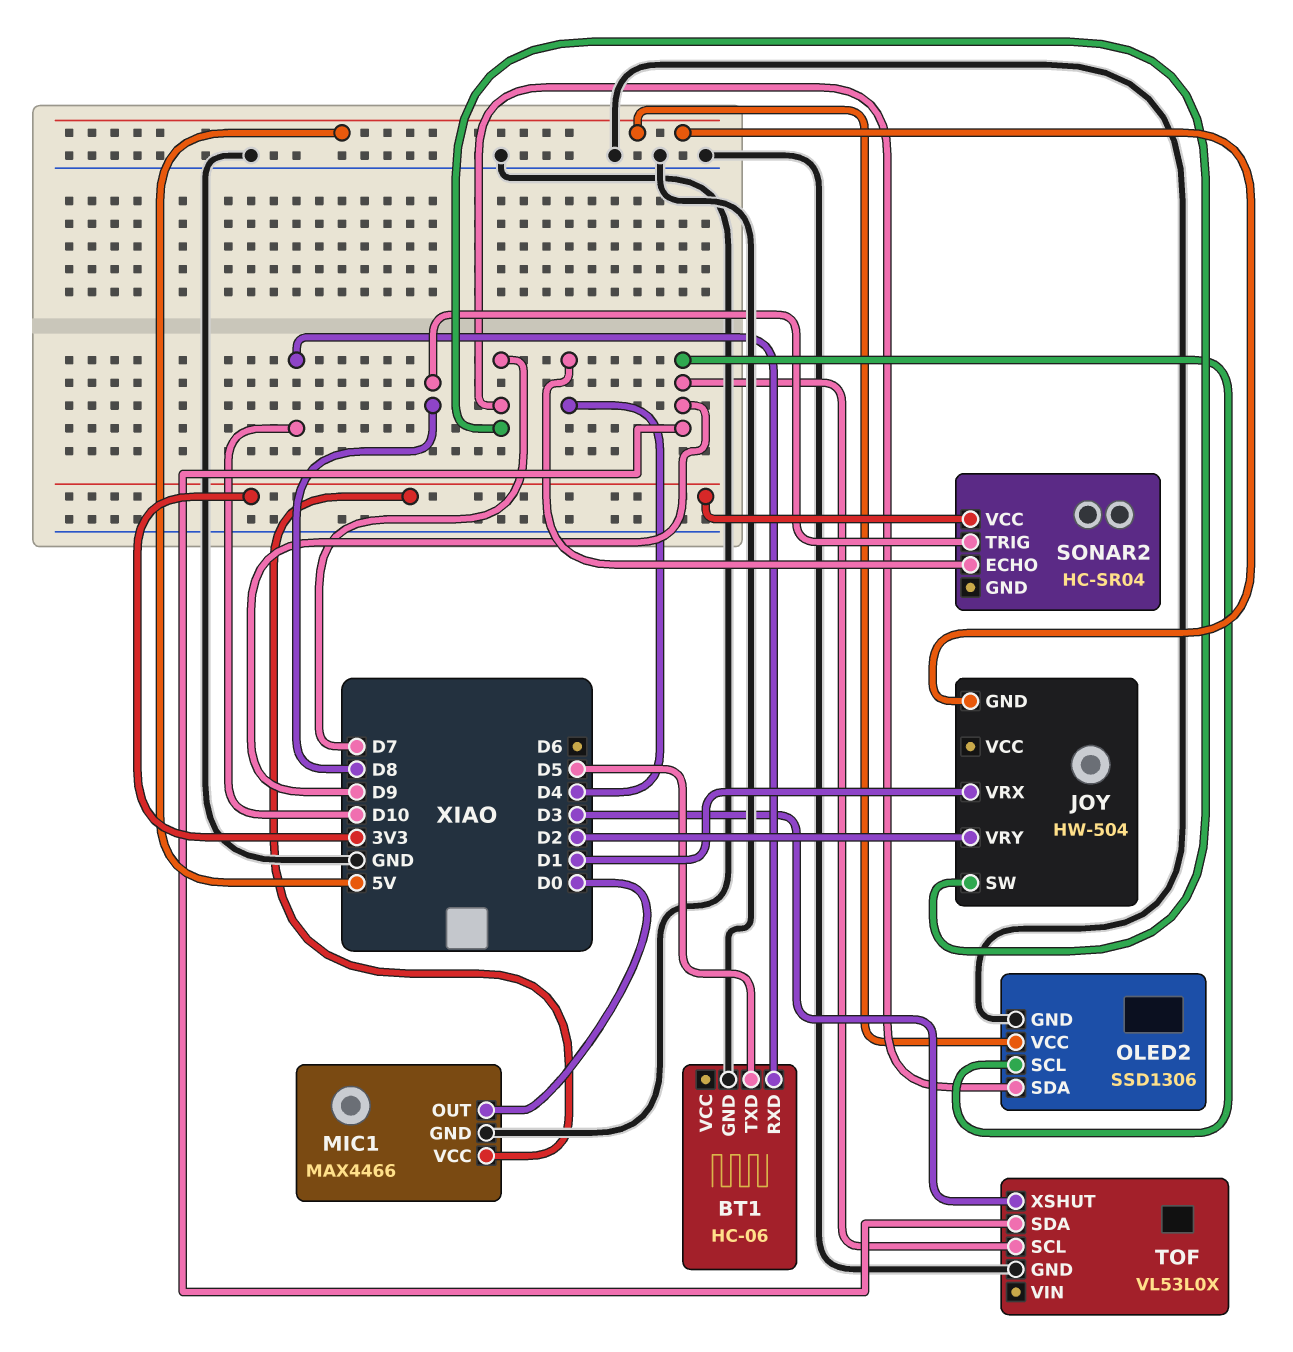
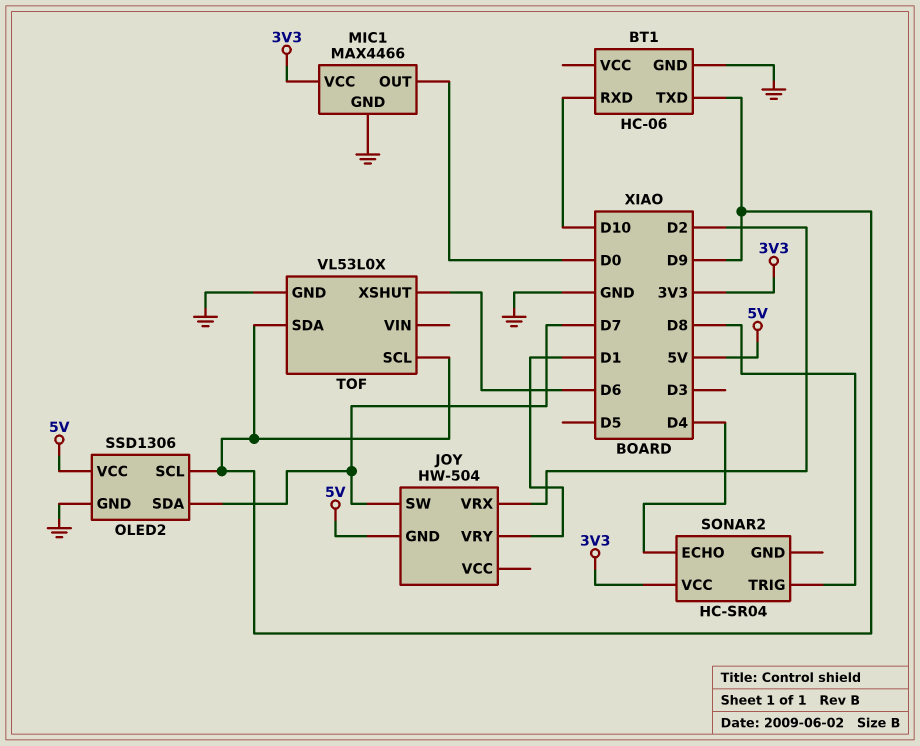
BT1 pin TXD: D5 -> D9
JOY pin VRX: D1 -> D2
JOY pin VRY: D2 -> D1
TOF pin XSHUT: D3 -> D6

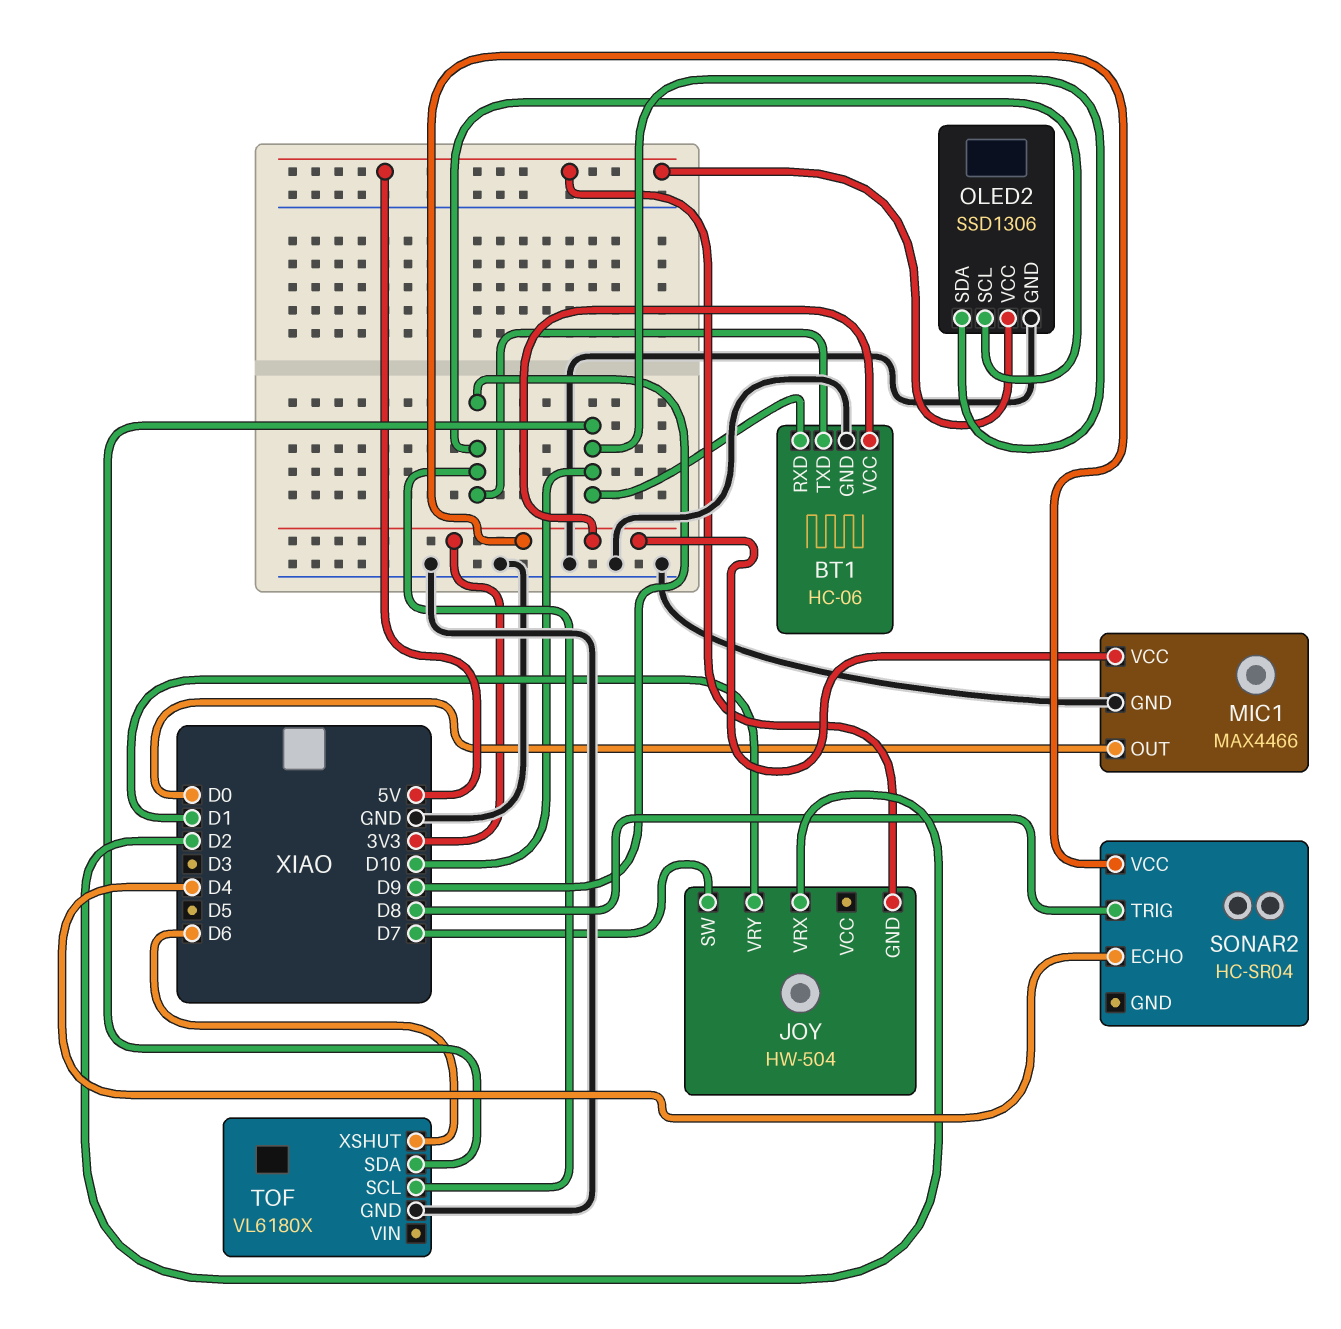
BT1 pin VCC: none -> 3V3
OLED2 pin SDA: D7 -> D10
TOF: VL53L0X -> VL6180X
TOF pin SDA: D9 -> D10

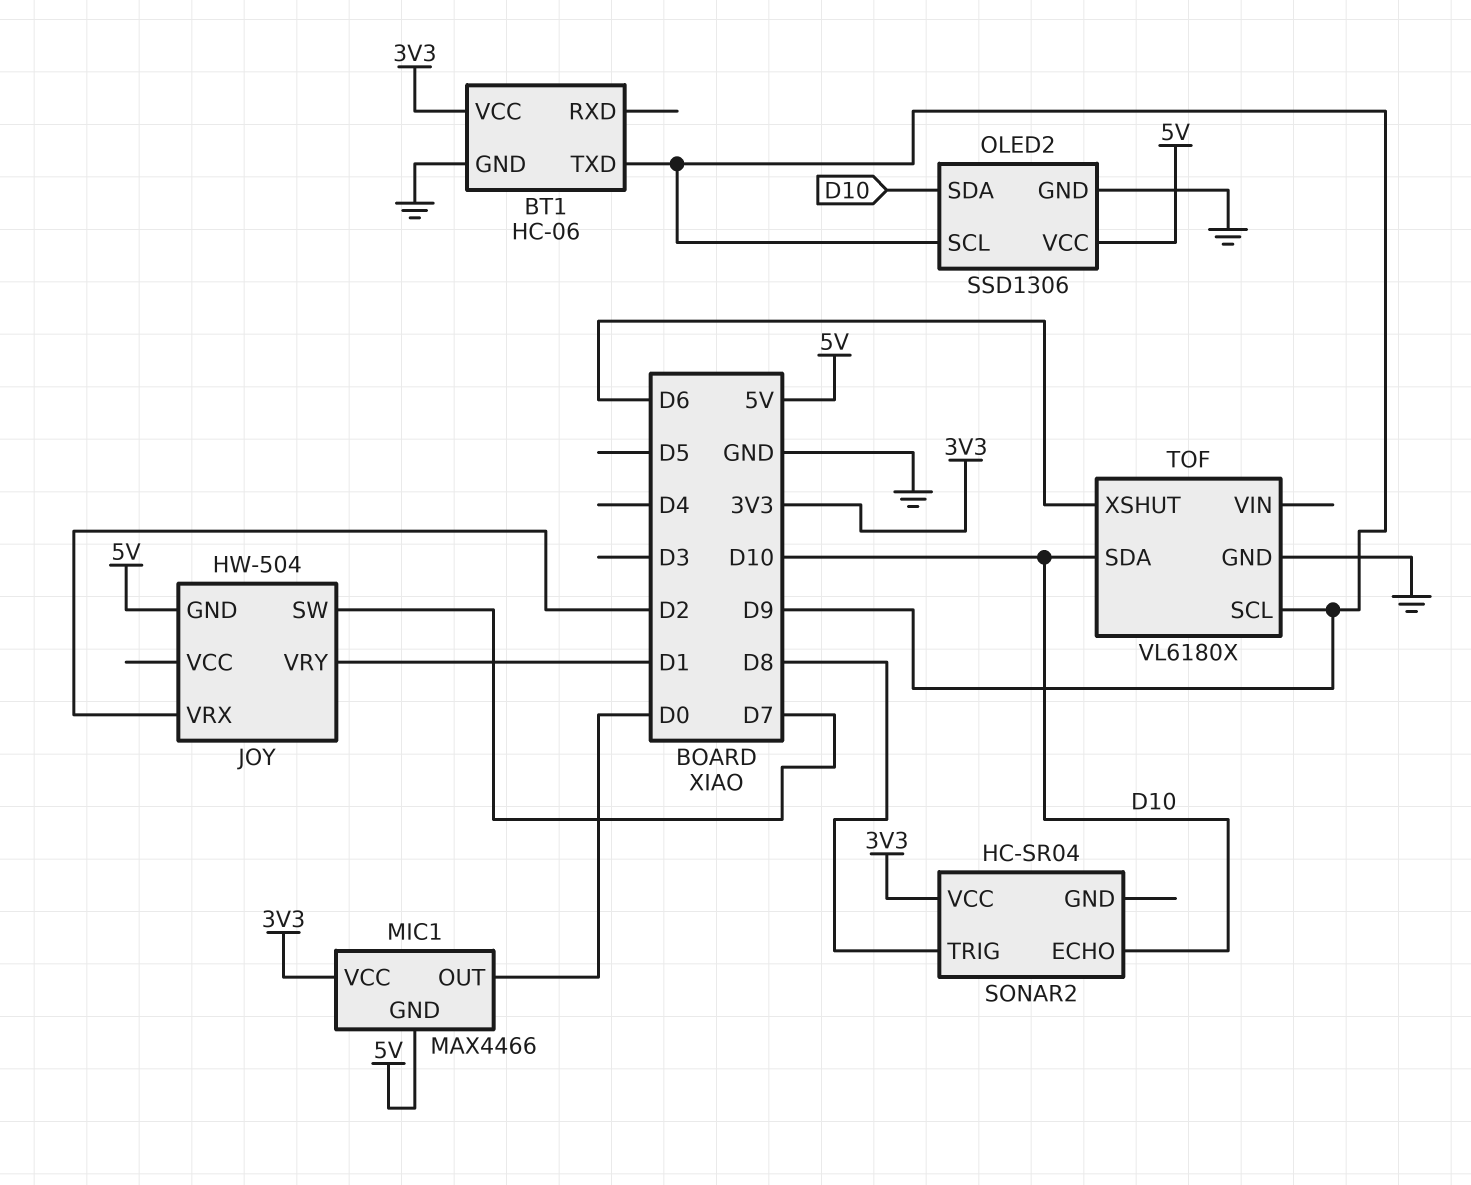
BT1 pin RXD: D10 -> none
MIC1 pin GND: GND -> 5V
SONAR2 pin ECHO: D4 -> D10

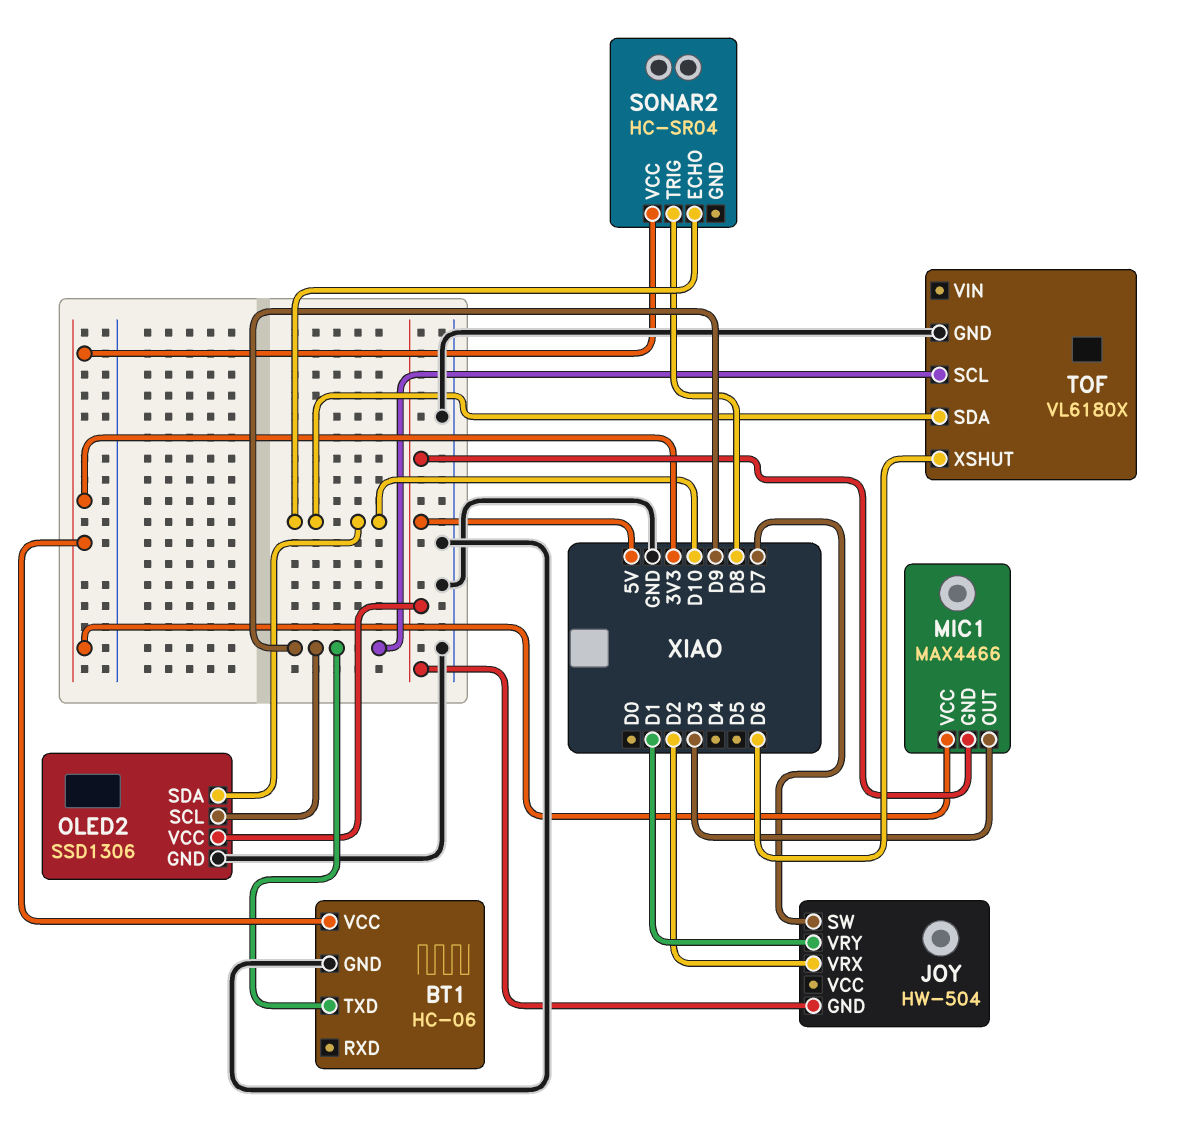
MIC1 pin OUT: D0 -> D3

